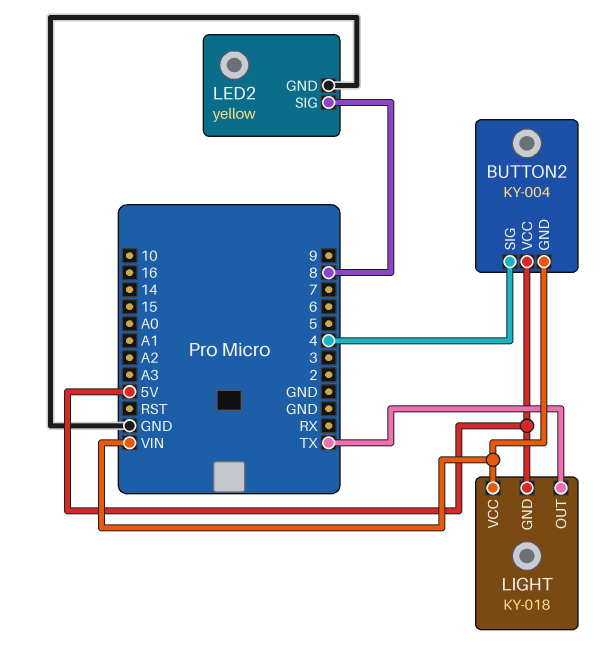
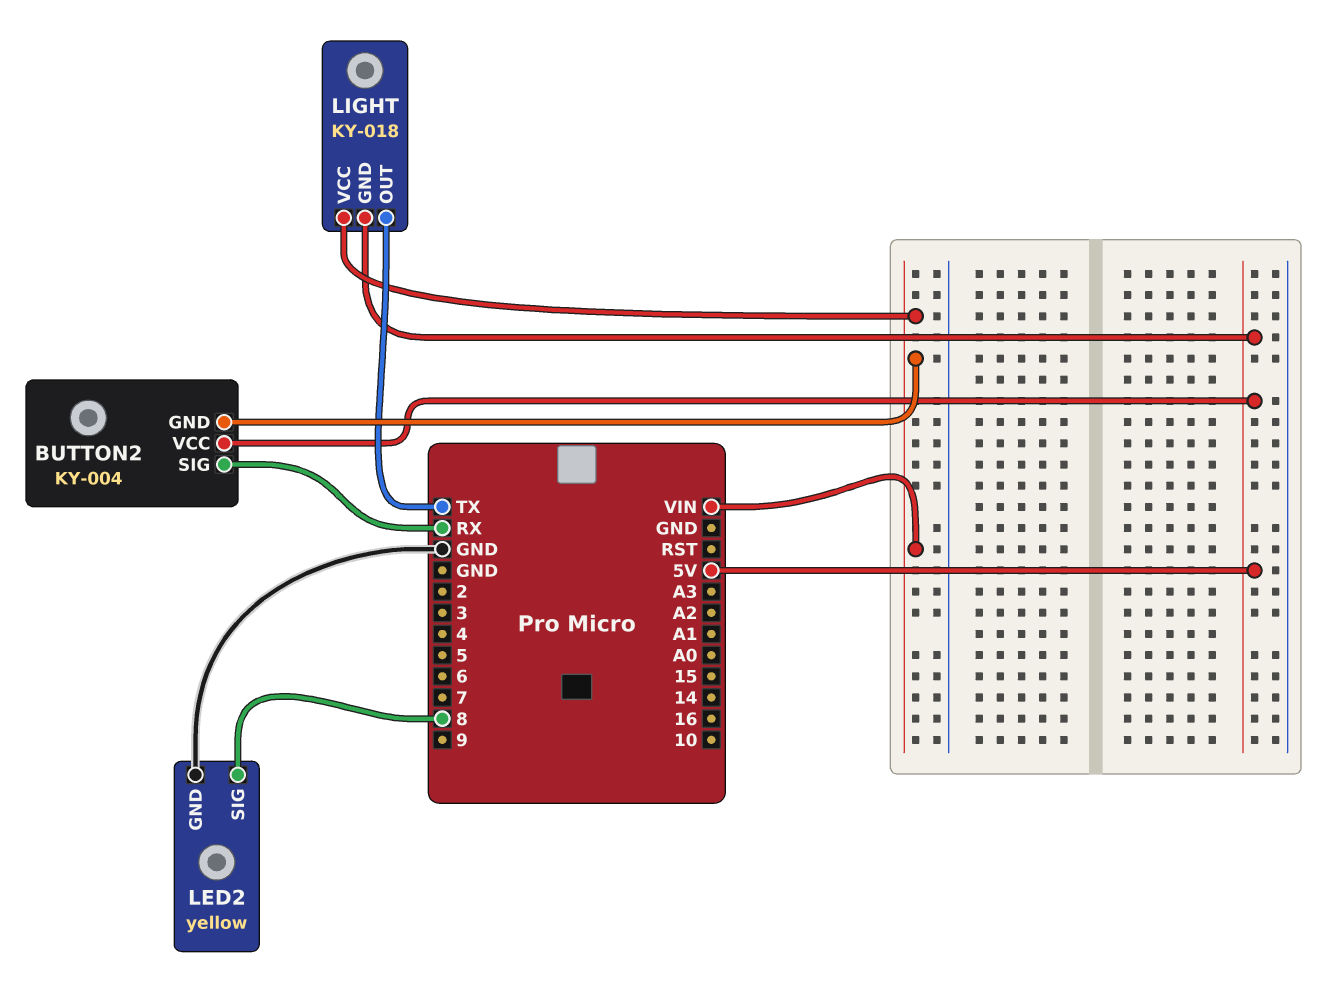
BUTTON2 pin SIG: 4 -> RX

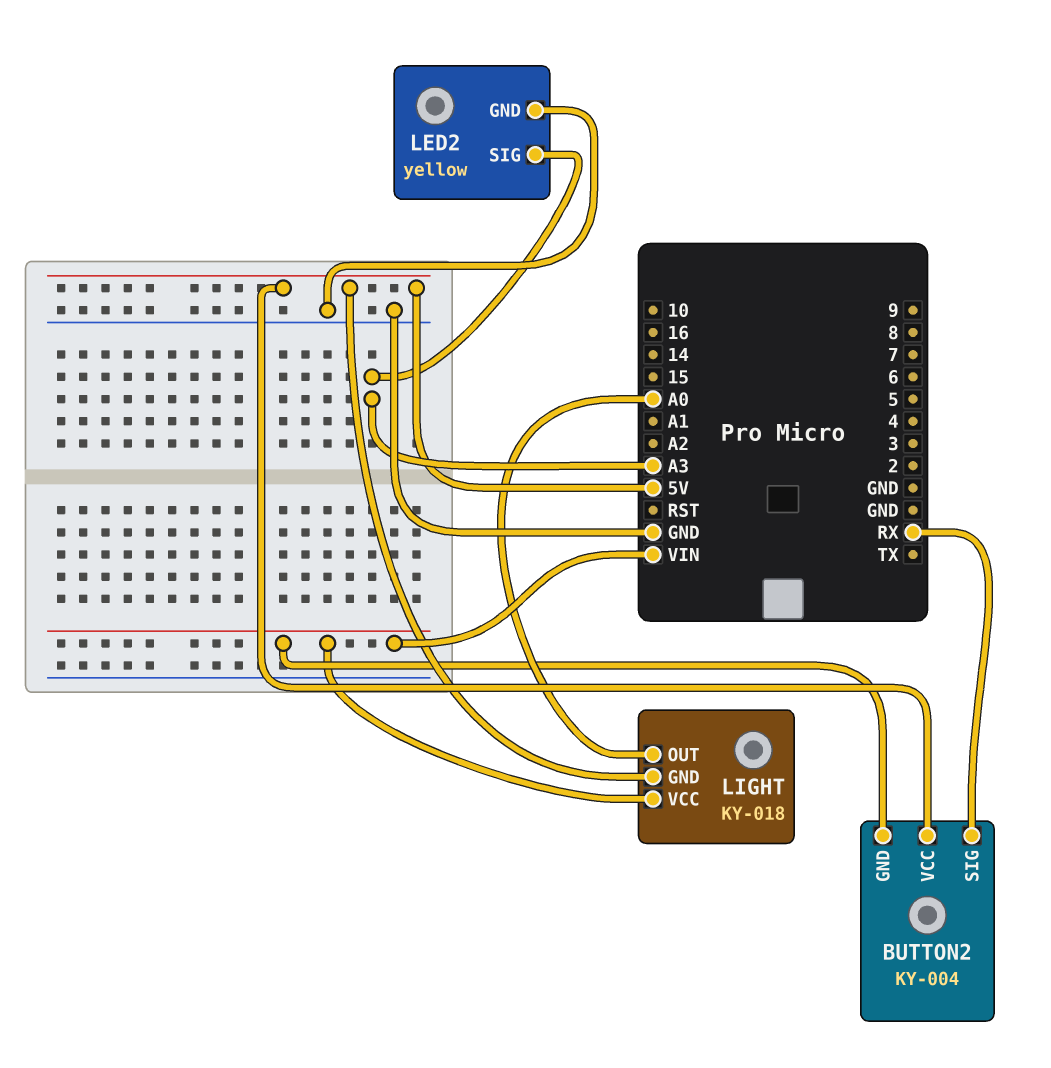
LED2 pin SIG: 8 -> A3
LIGHT pin OUT: TX -> A0

